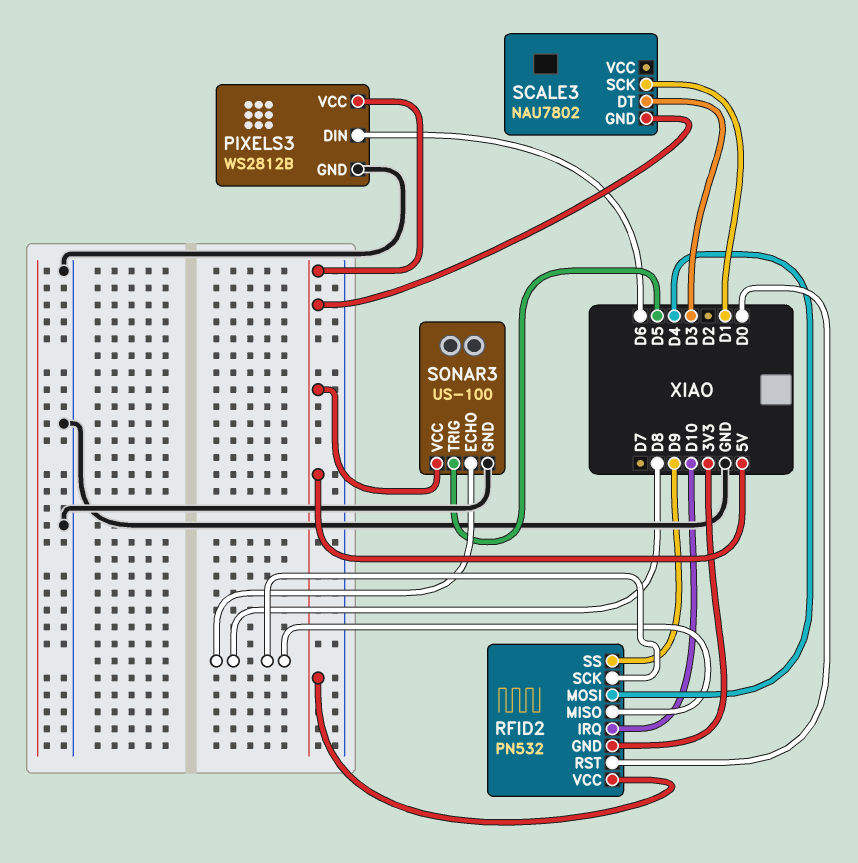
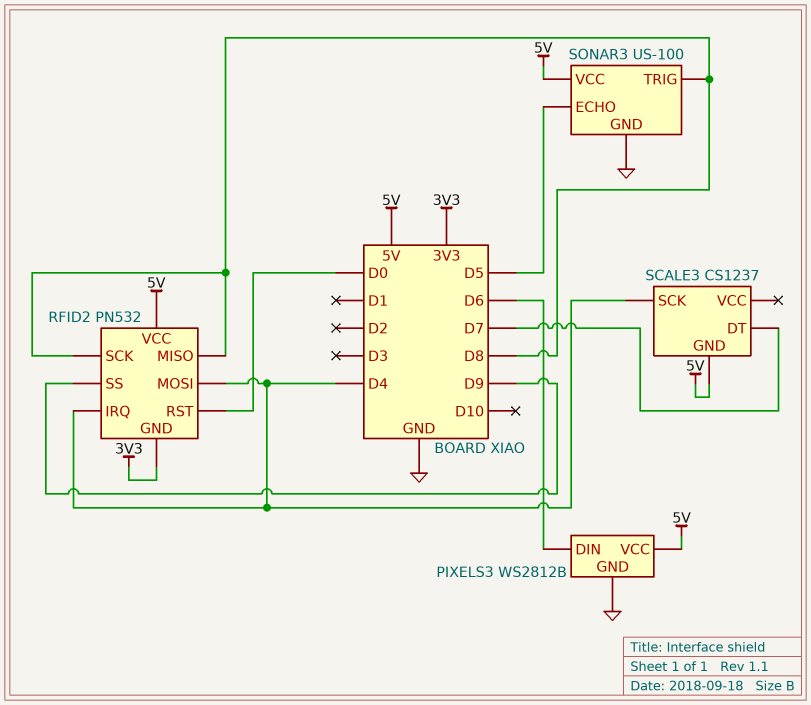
RFID2 pin IRQ: D10 -> D4
SCALE3: NAU7802 -> CS1237
SCALE3 pin DT: D3 -> D7
SCALE3 pin SCK: D1 -> D4
SONAR3 pin ECHO: D8 -> D5
SONAR3 pin TRIG: D5 -> D8

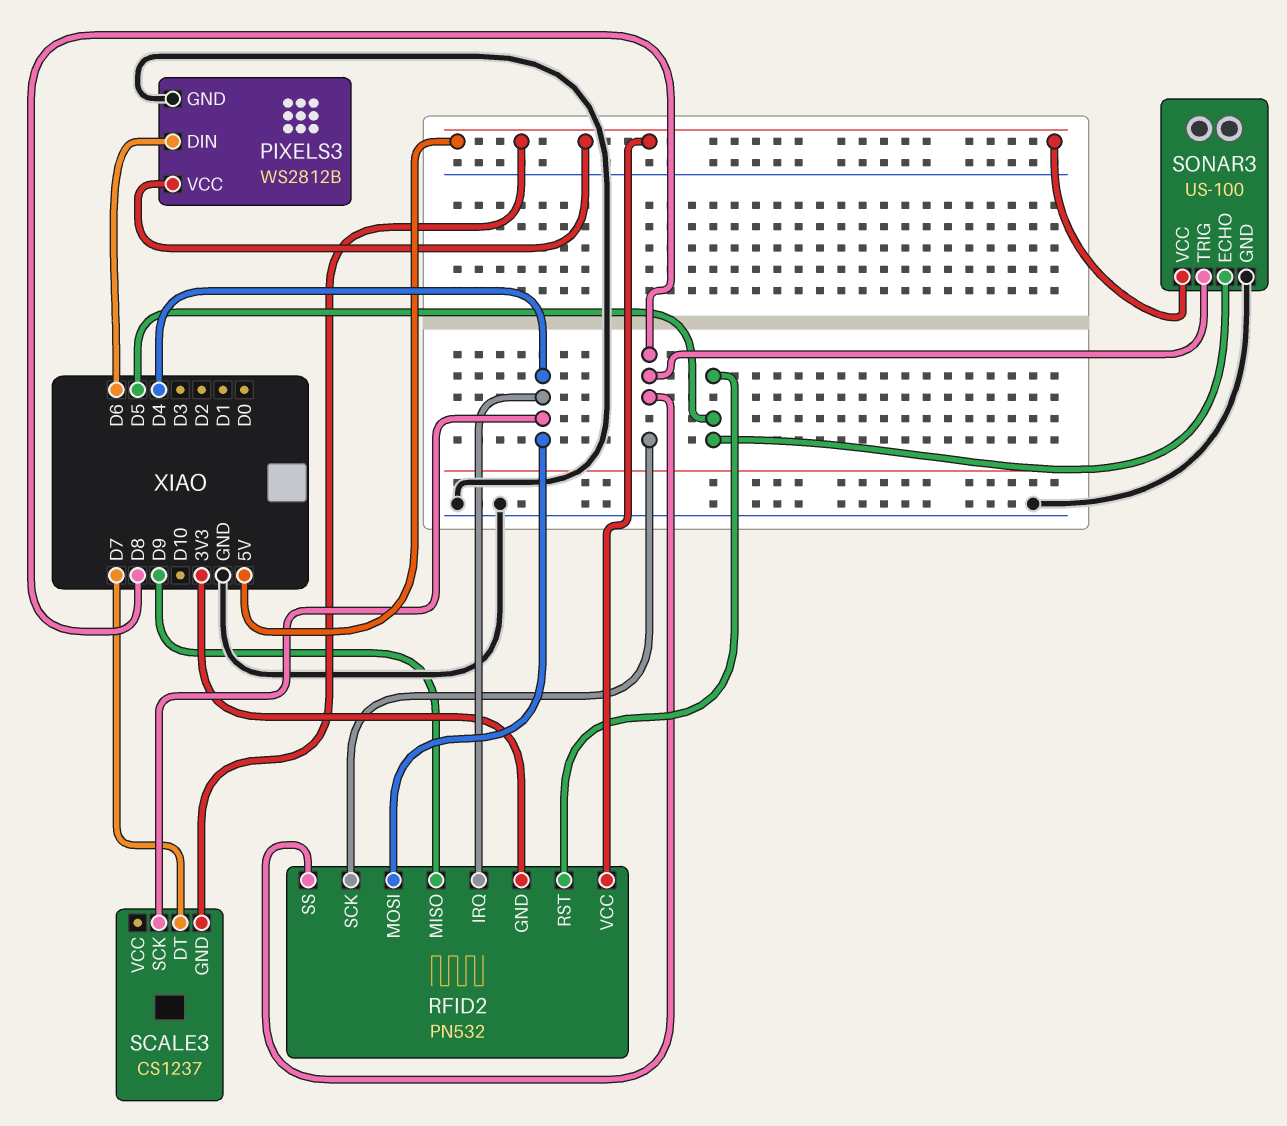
RFID2 pin MISO: D8 -> D9
RFID2 pin RST: D0 -> D5
RFID2 pin SS: D9 -> D8

